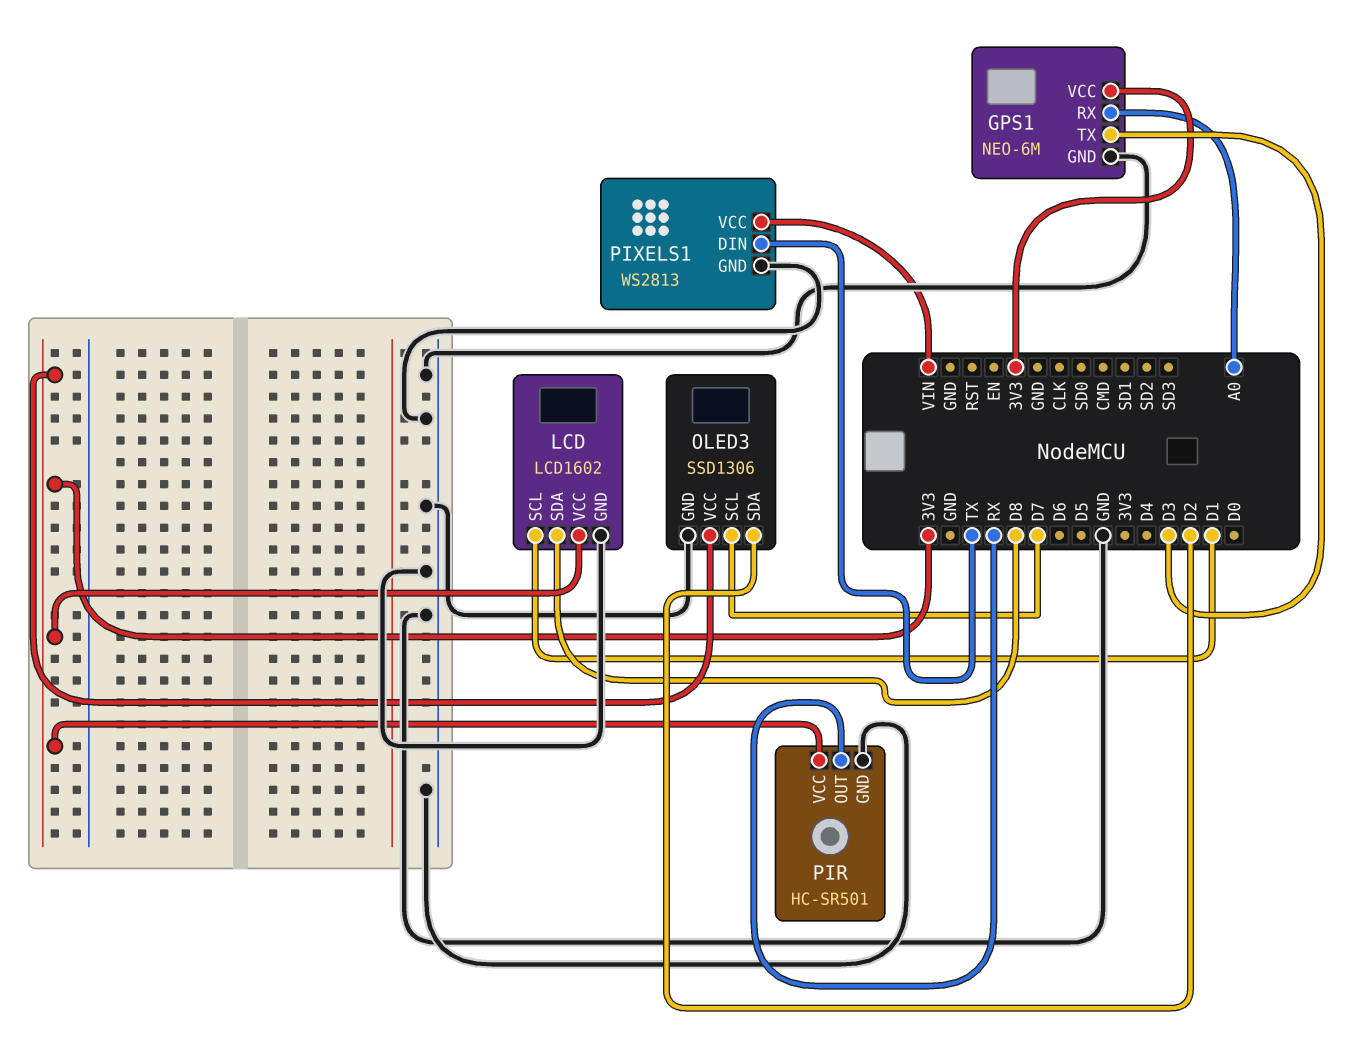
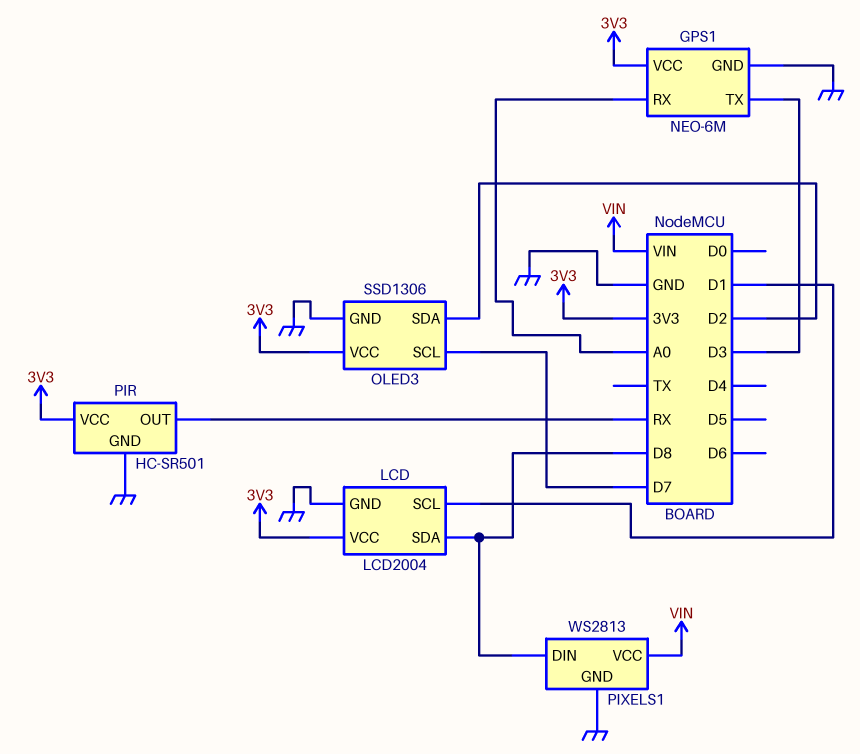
LCD: LCD1602 -> LCD2004
PIXELS1 pin DIN: TX -> D8

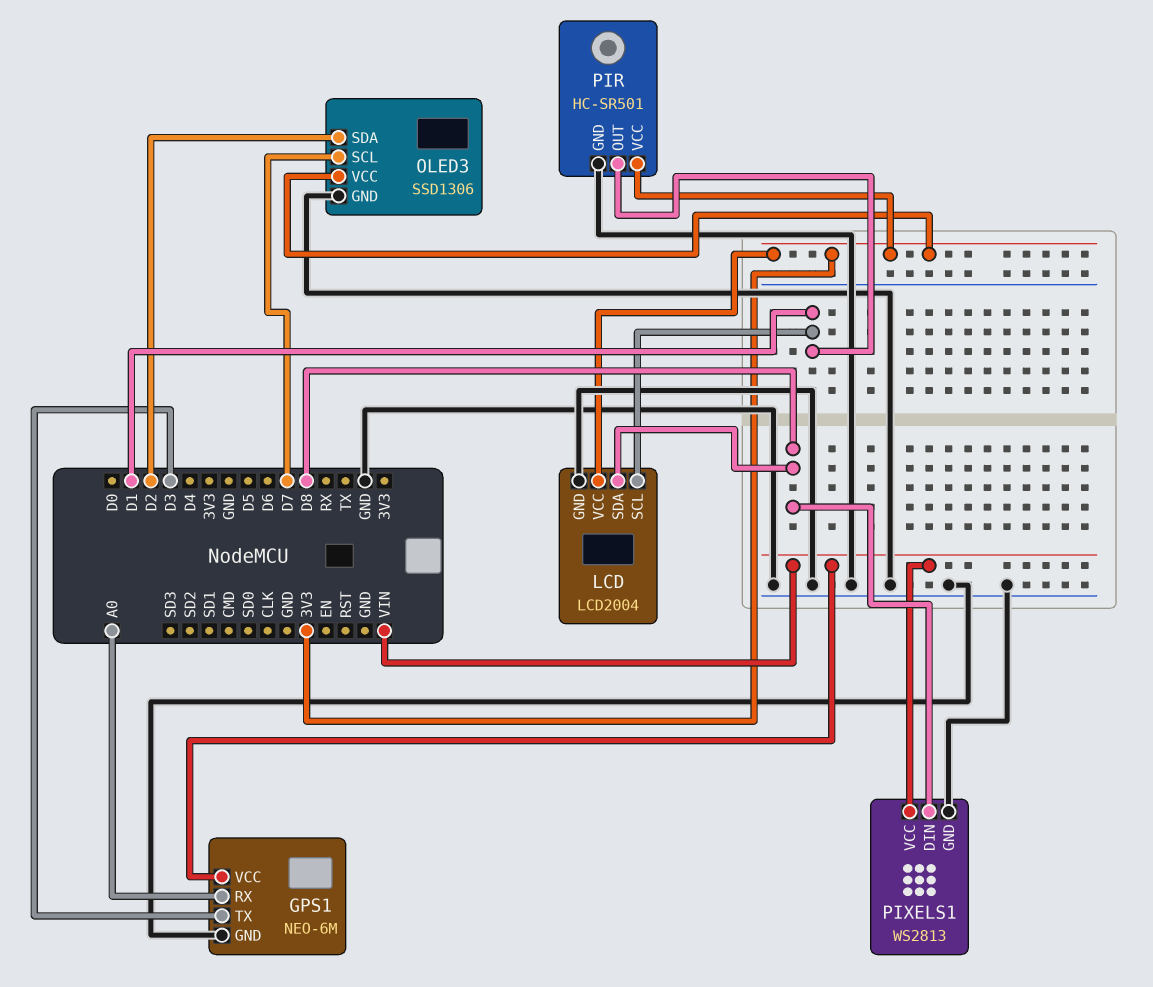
GPS1 pin VCC: 3V3 -> VIN
PIR pin OUT: RX -> D1

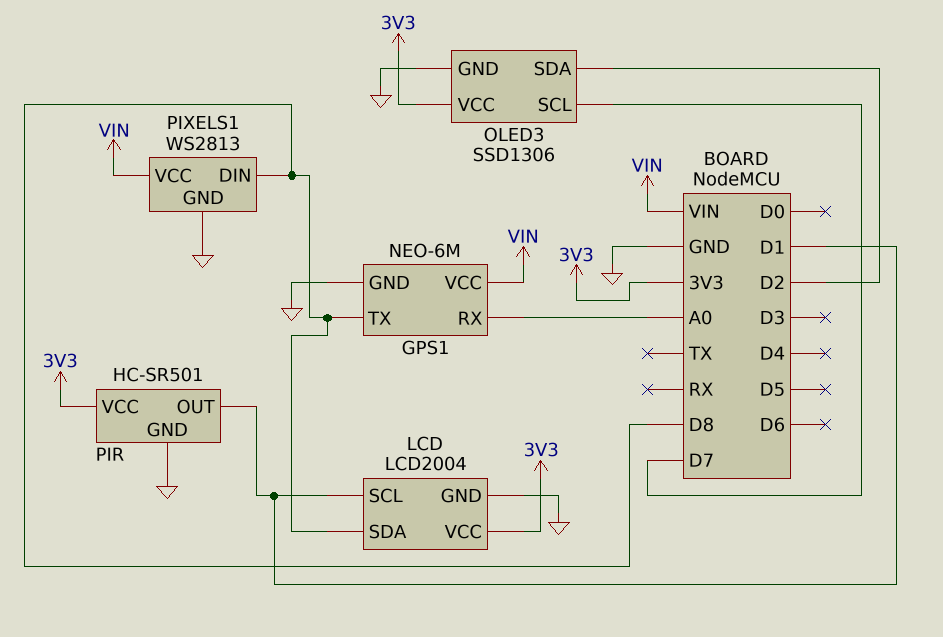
GPS1 pin TX: D3 -> D8

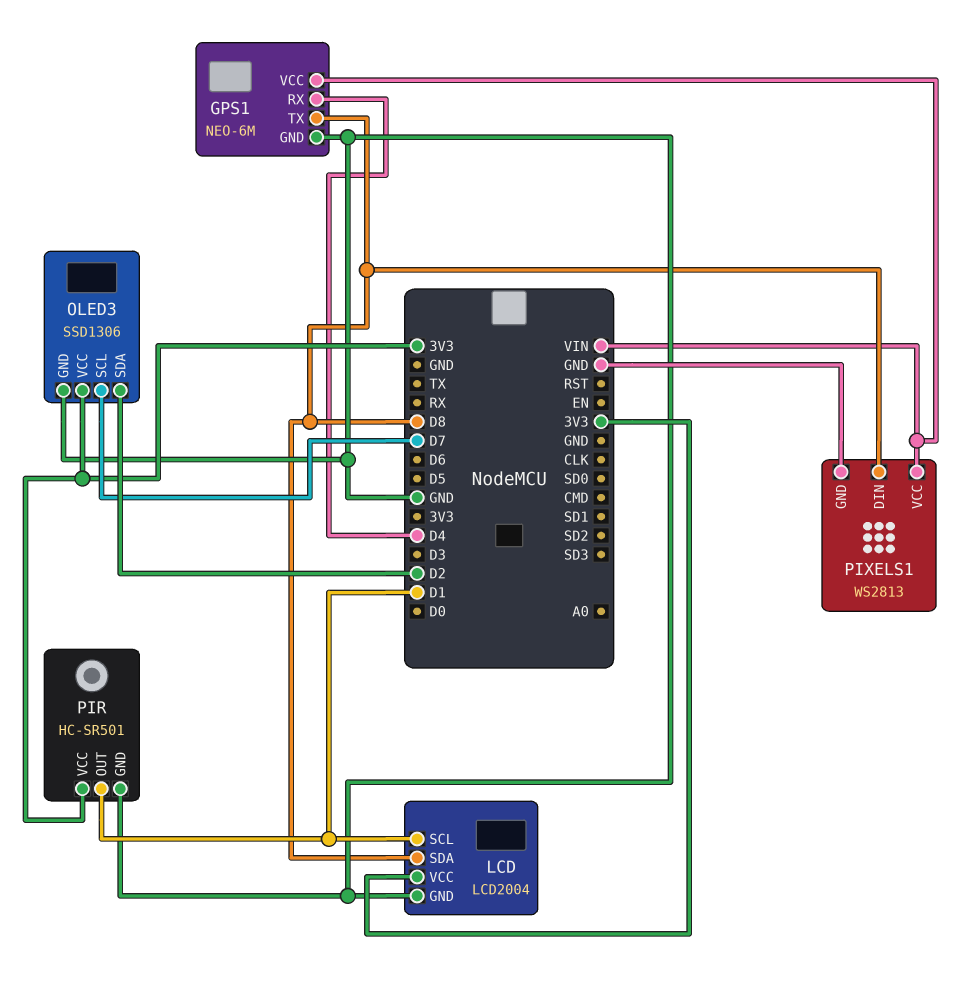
GPS1 pin RX: A0 -> D4

